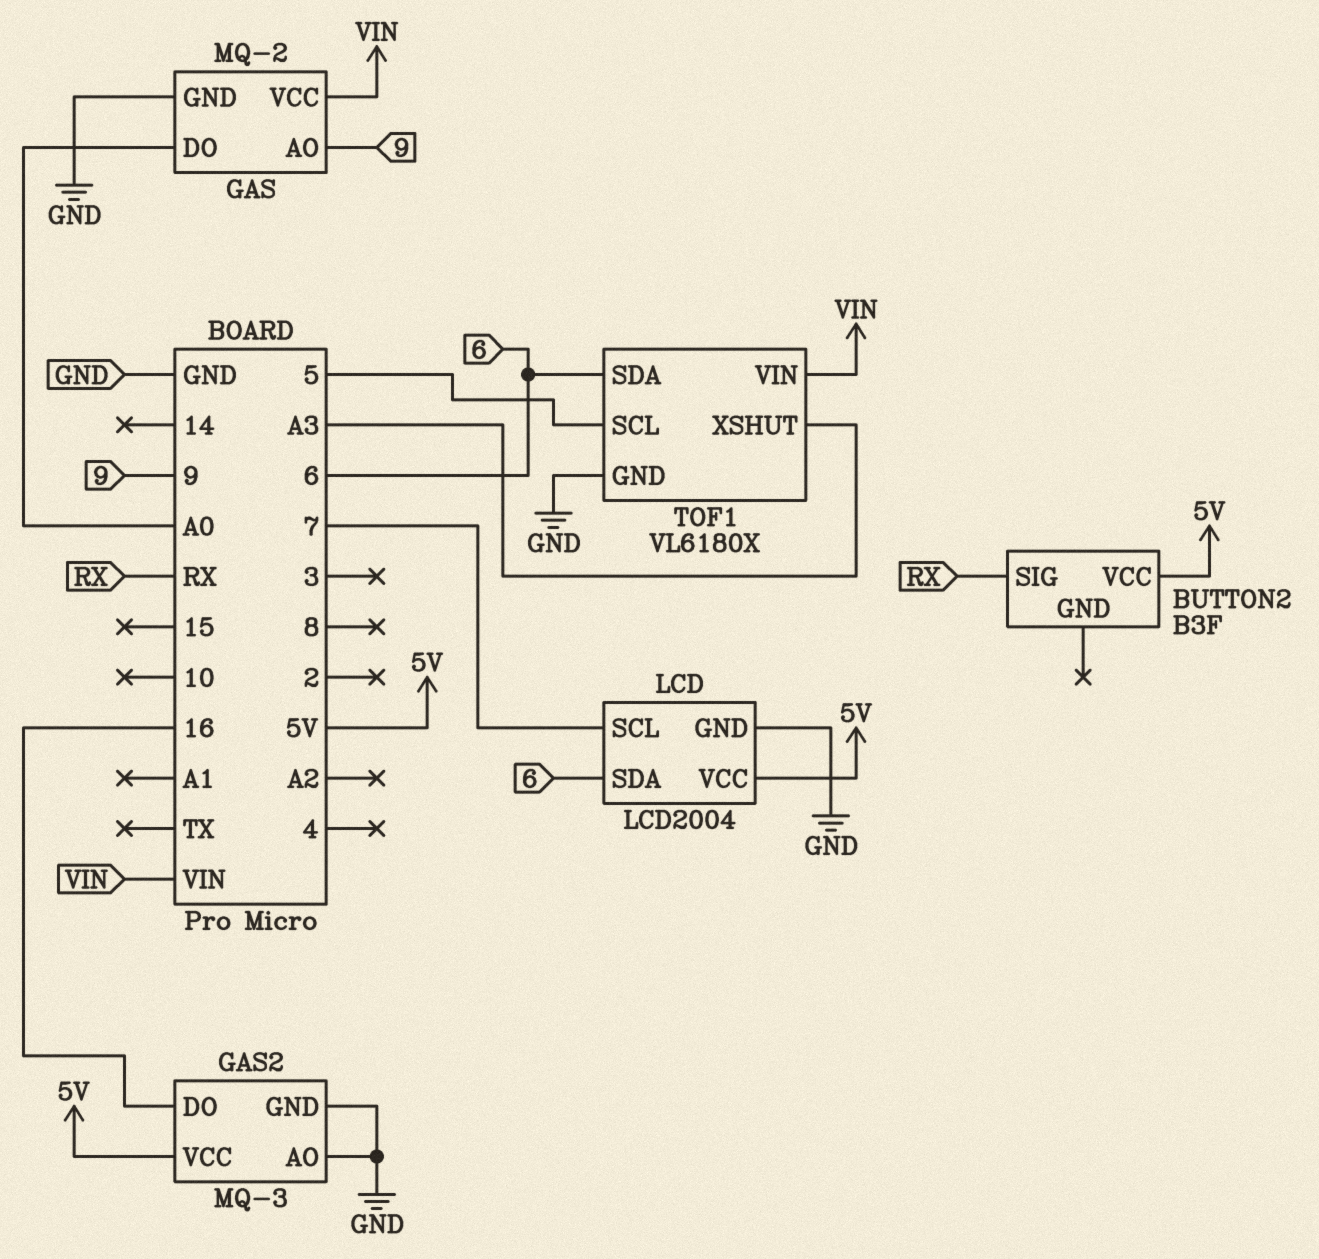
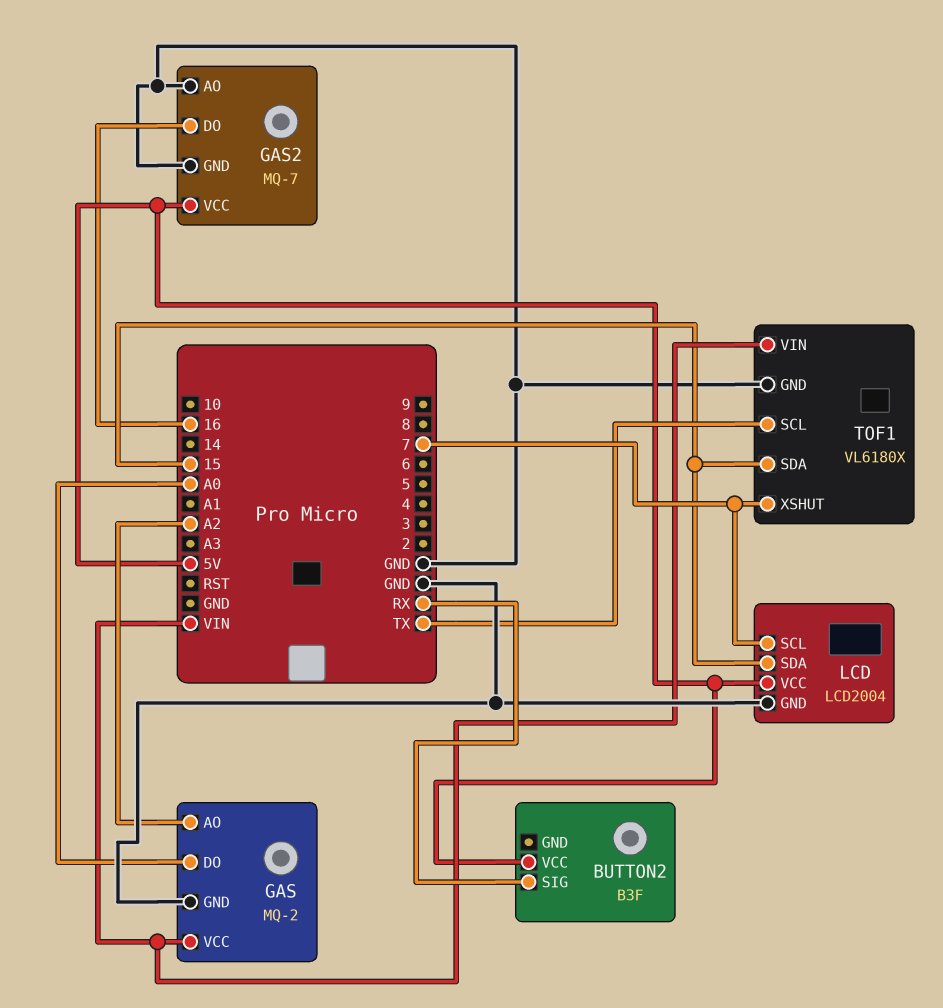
GAS pin AO: 9 -> A2
GAS2: MQ-3 -> MQ-7
LCD pin SDA: 6 -> 15
TOF1 pin SCL: 5 -> TX
TOF1 pin SDA: 6 -> 15
TOF1 pin XSHUT: A3 -> 7

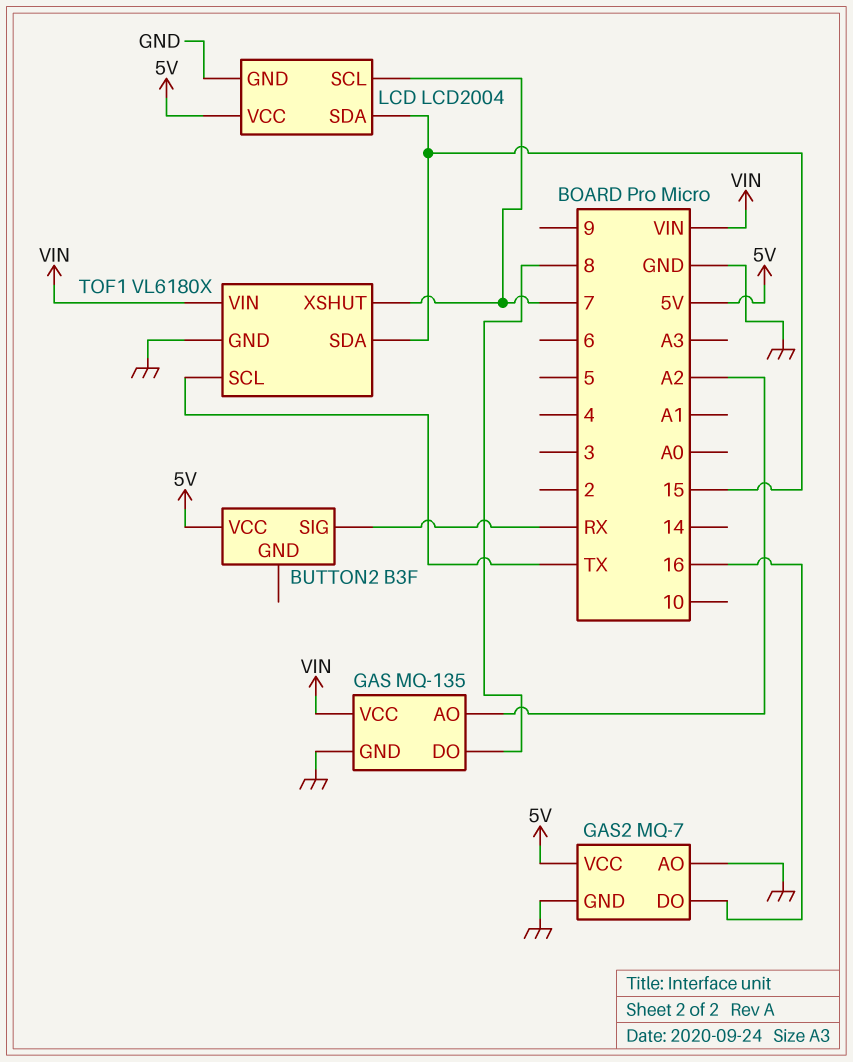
GAS: MQ-2 -> MQ-135
GAS pin DO: A0 -> 8

